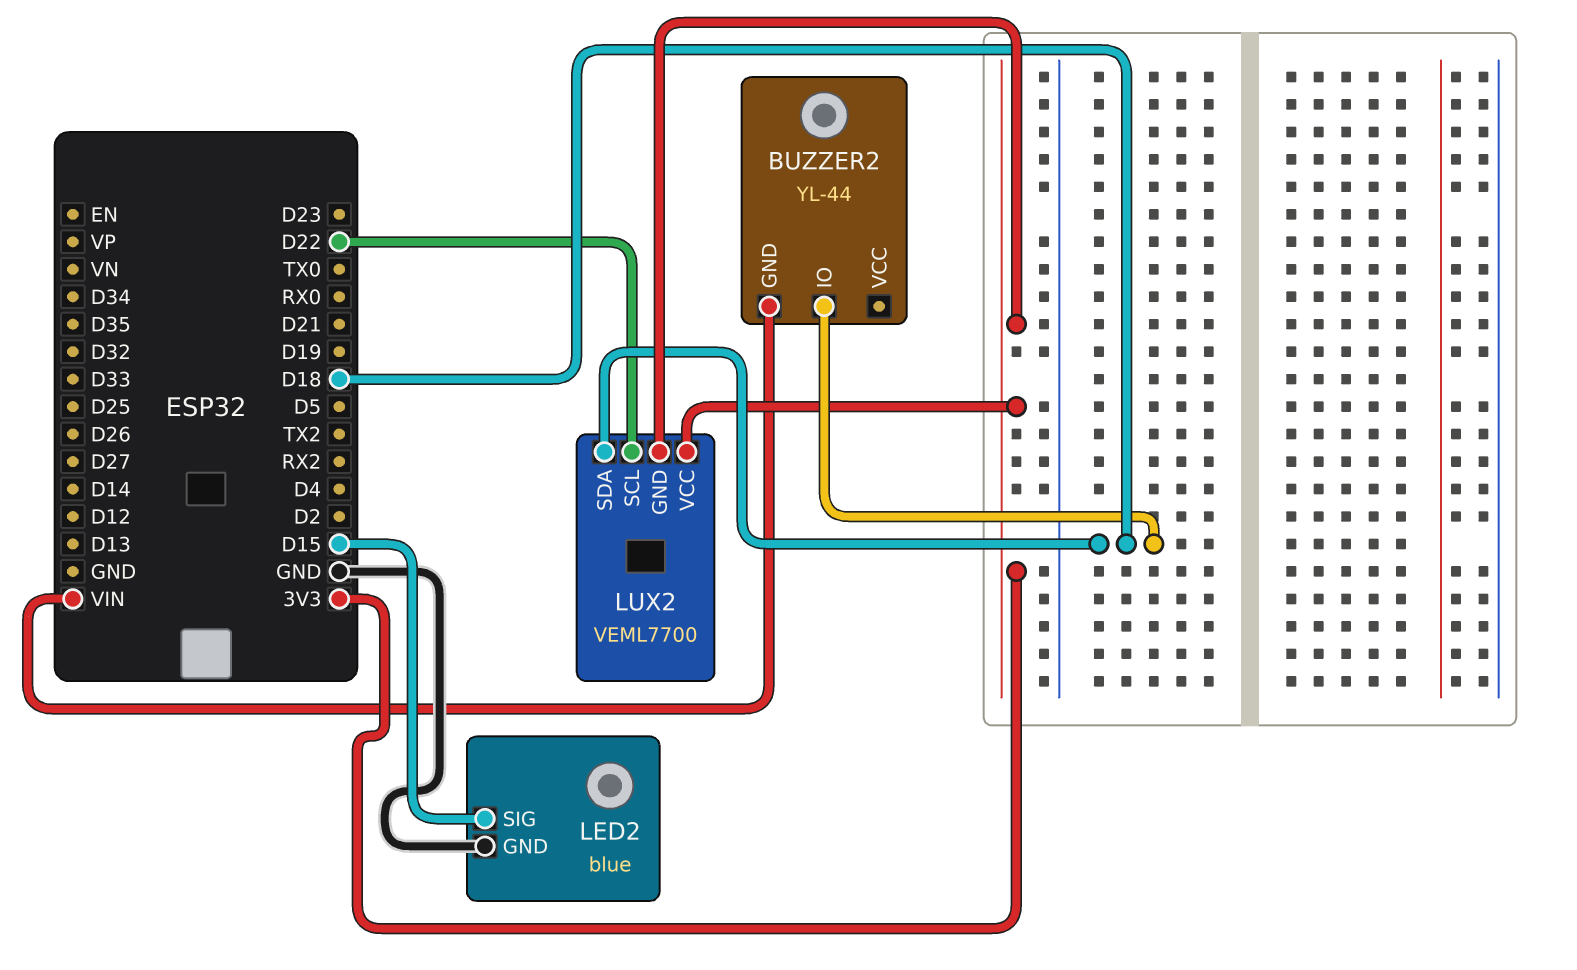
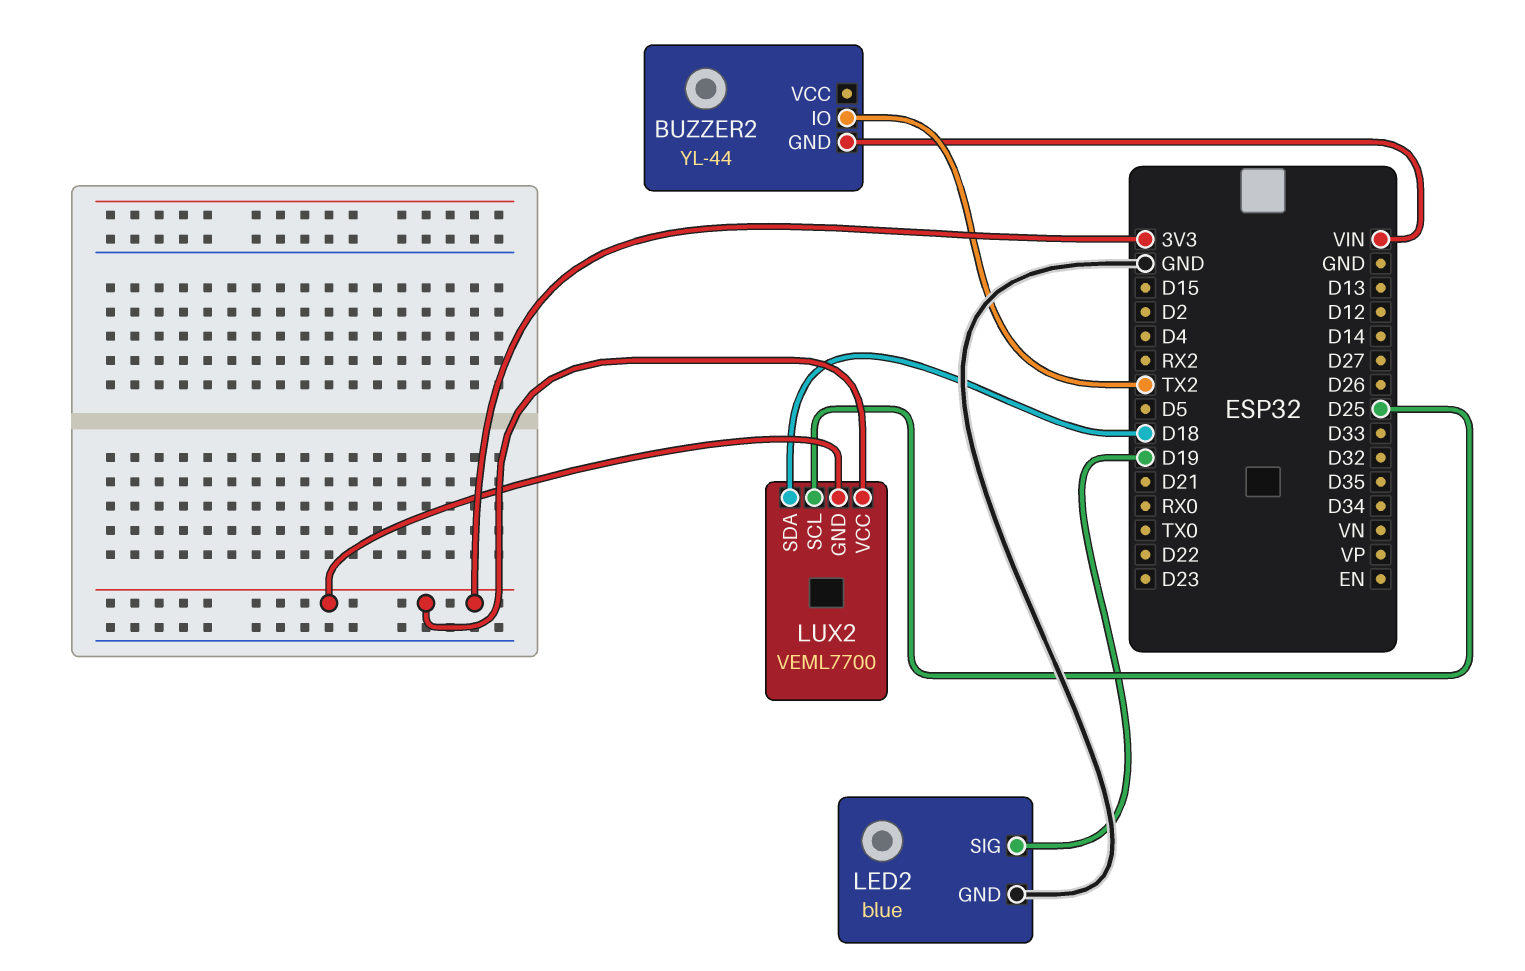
BUZZER2 pin IO: D18 -> TX2
LED2 pin SIG: D15 -> D19
LUX2 pin SCL: D22 -> D25

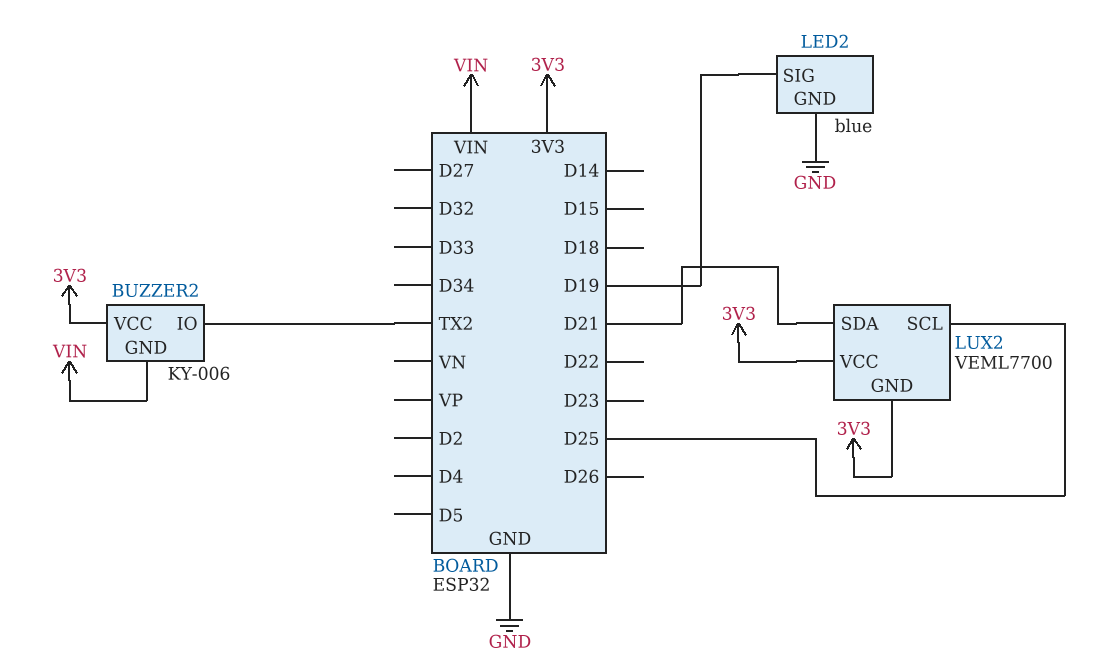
BUZZER2: YL-44 -> KY-006
BUZZER2 pin VCC: none -> 3V3
LUX2 pin SDA: D18 -> D21

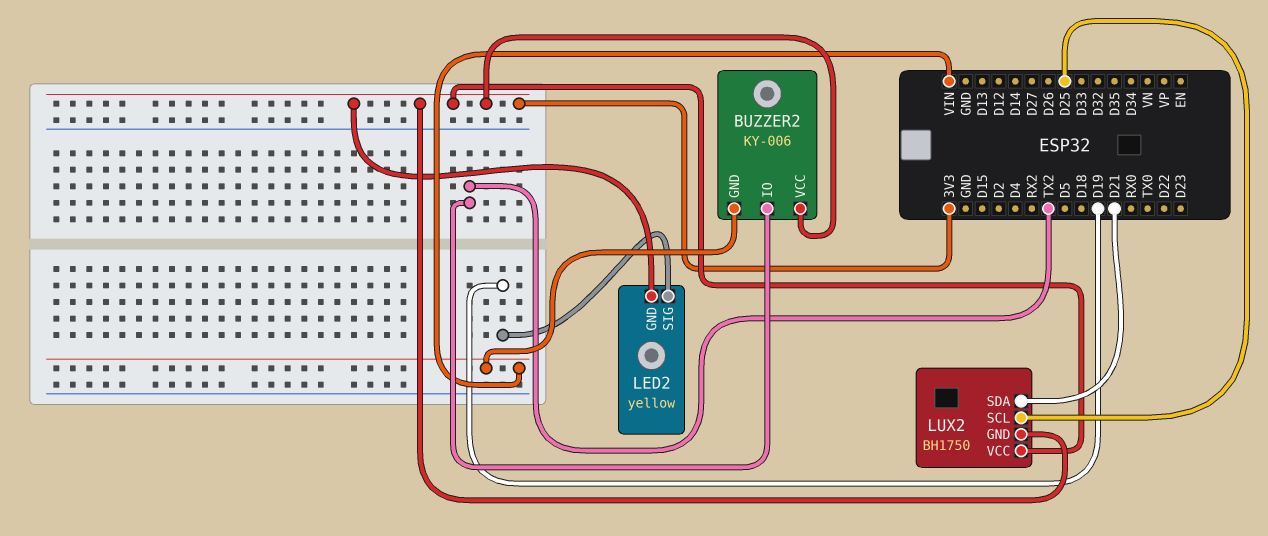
LED2: blue -> yellow
LED2 pin GND: GND -> 3V3
LUX2: VEML7700 -> BH1750

